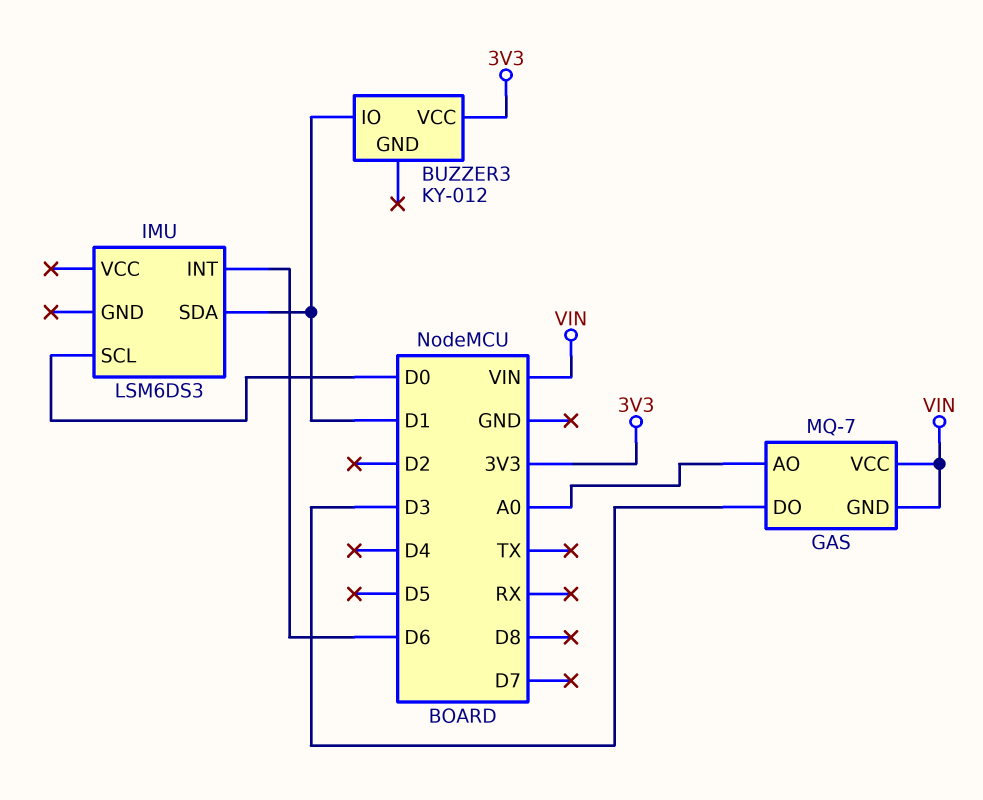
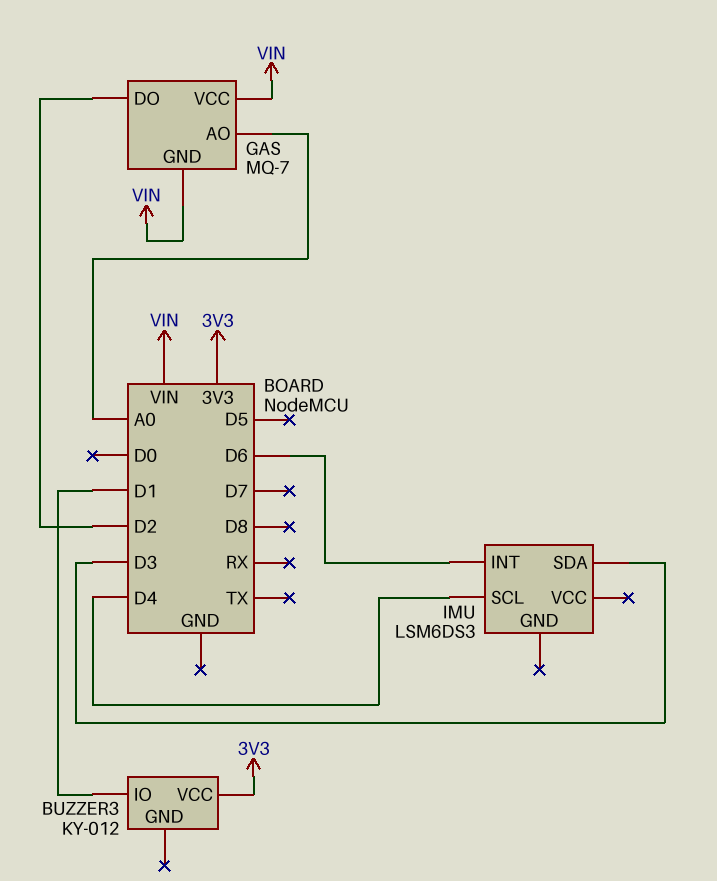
GAS pin DO: D3 -> D2
IMU pin SCL: D0 -> D4
IMU pin SDA: D1 -> D3

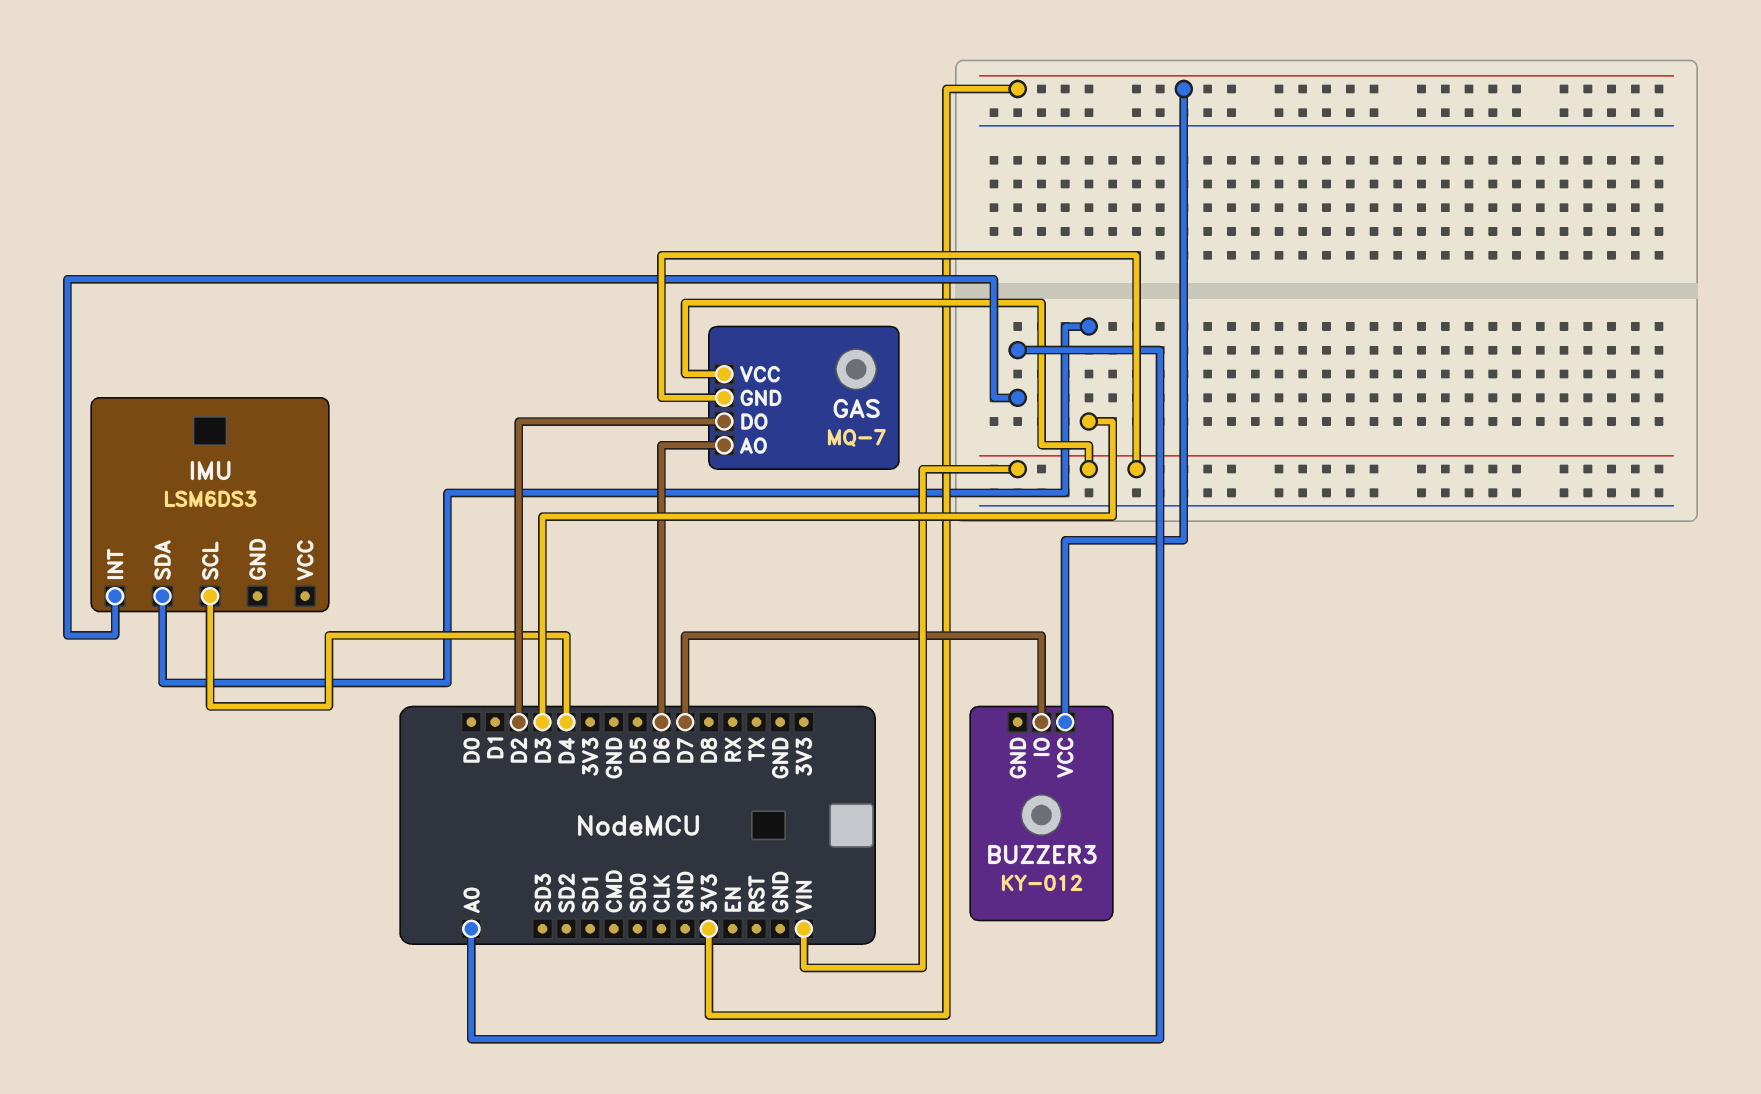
BUZZER3 pin IO: D1 -> D7
GAS pin AO: A0 -> D6
IMU pin INT: D6 -> A0

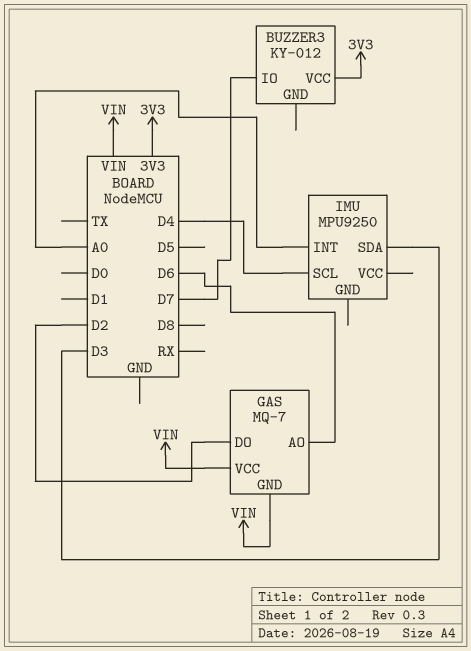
IMU: LSM6DS3 -> MPU9250

